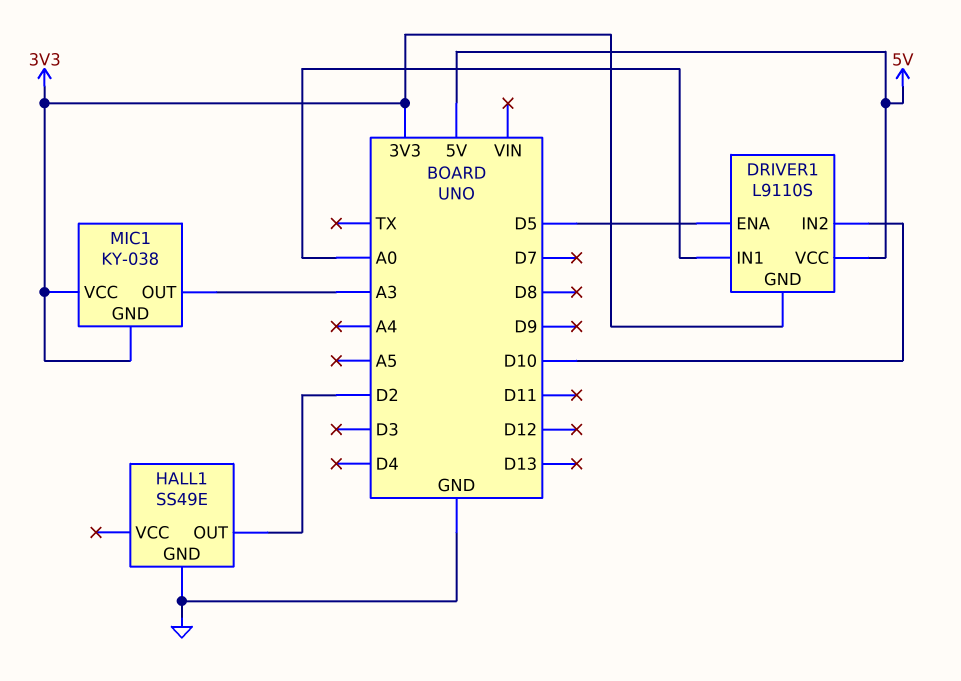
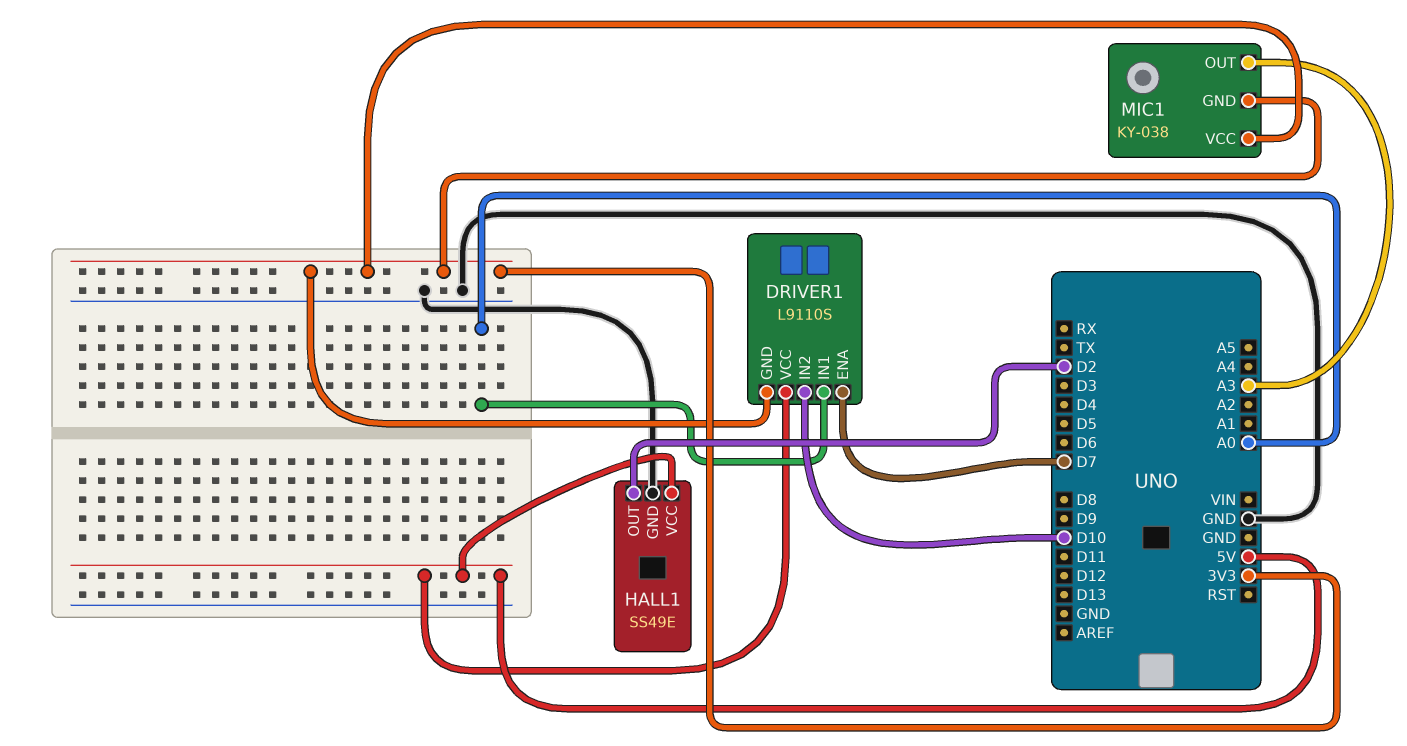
DRIVER1 pin ENA: D5 -> D7
HALL1 pin VCC: none -> 5V

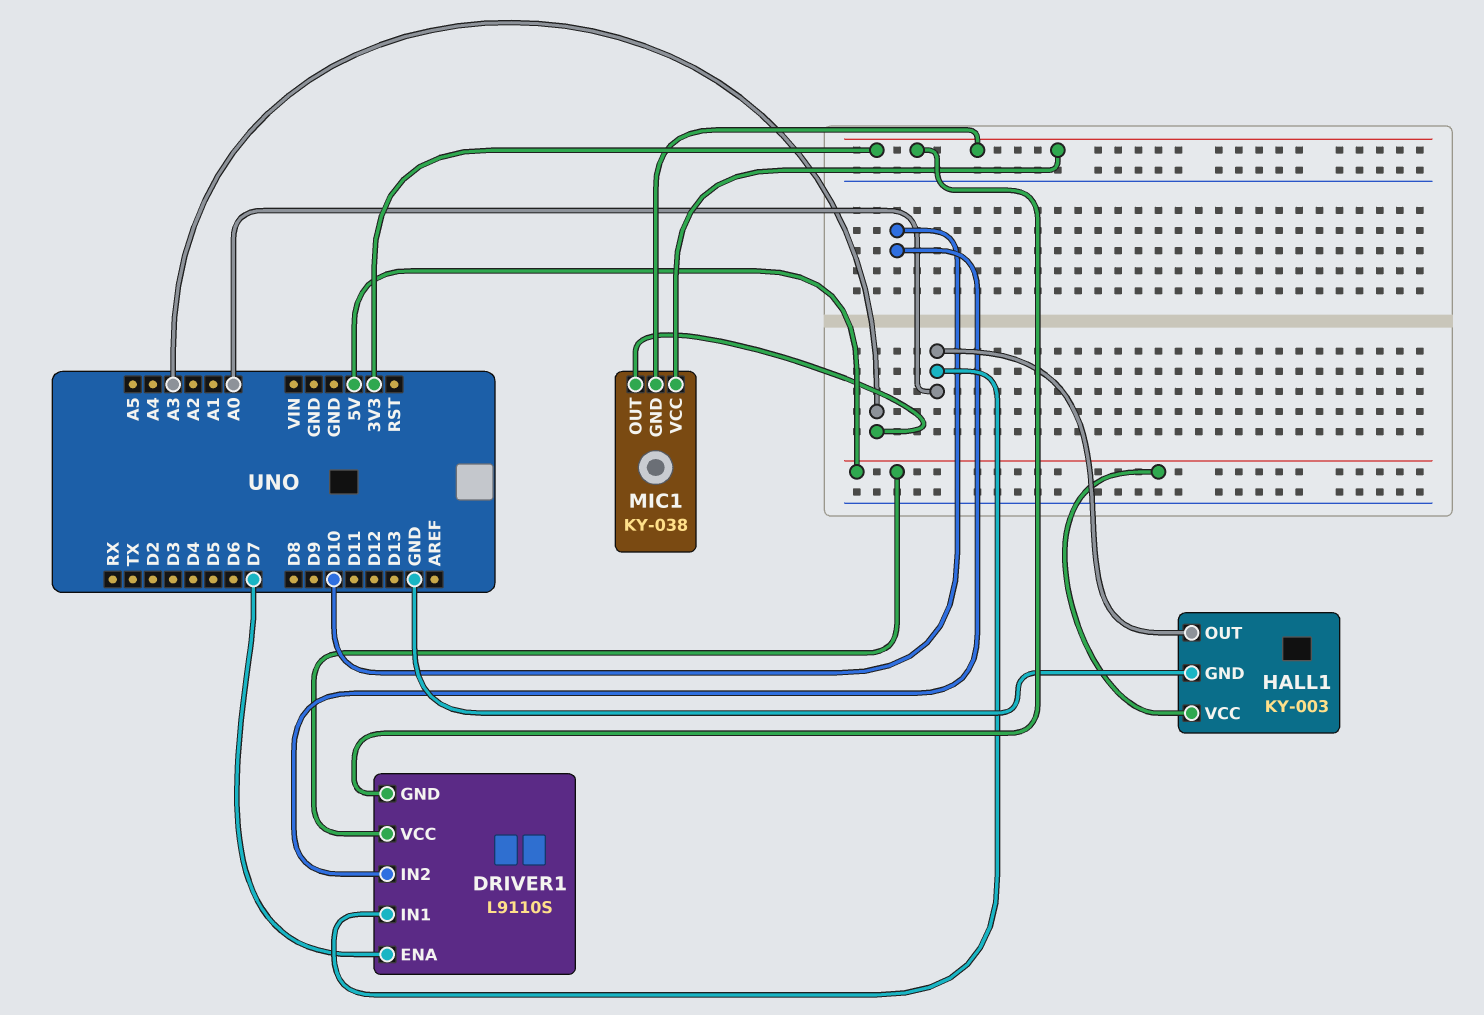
HALL1: SS49E -> KY-003
HALL1 pin OUT: D2 -> A0

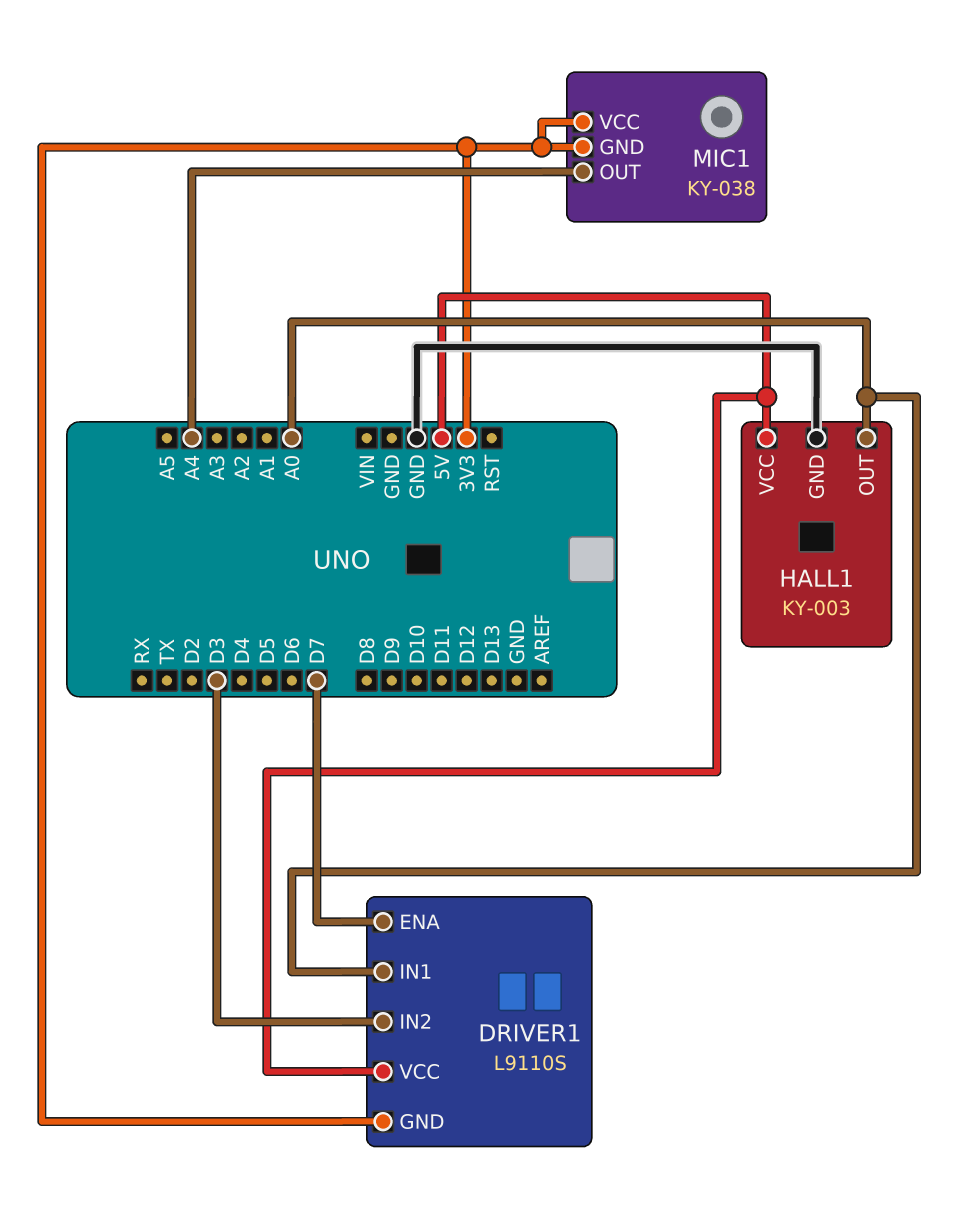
DRIVER1 pin IN2: D10 -> D3
MIC1 pin OUT: A3 -> A4

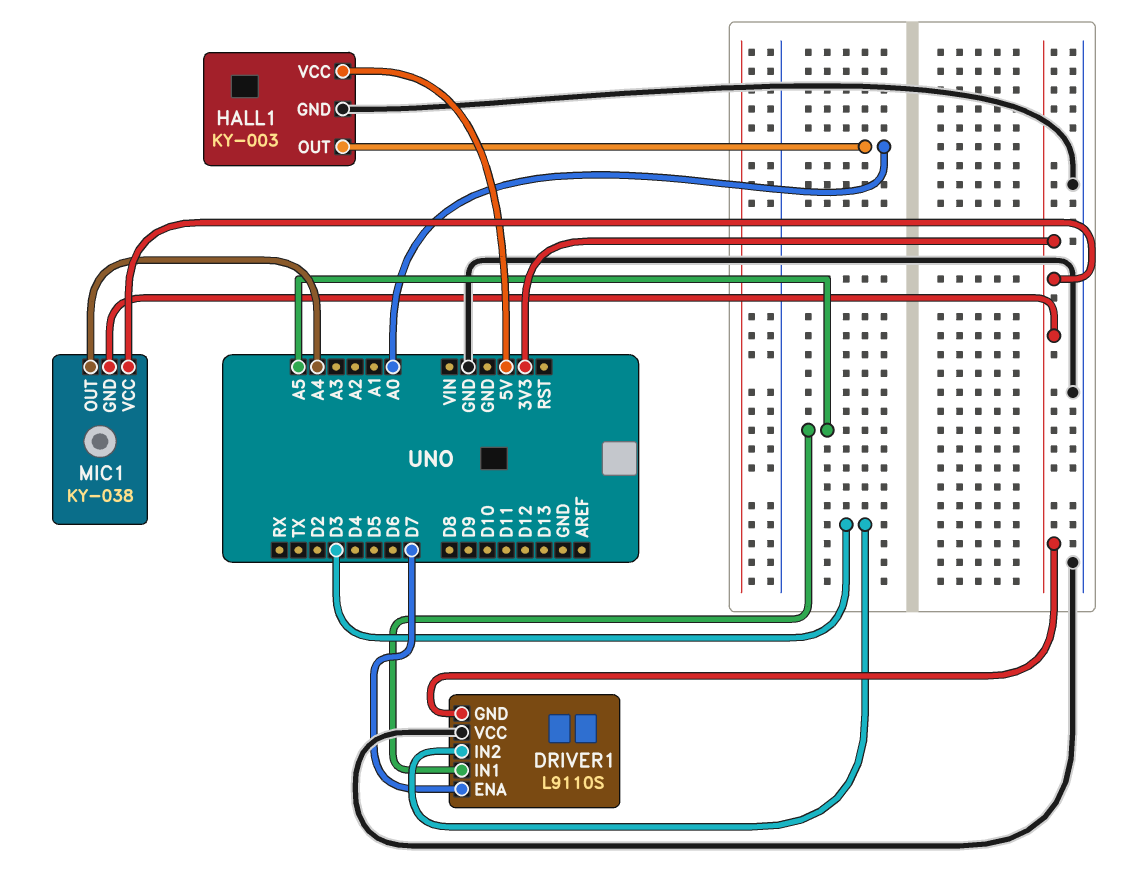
DRIVER1 pin IN1: A0 -> A5
DRIVER1 pin VCC: 5V -> GND

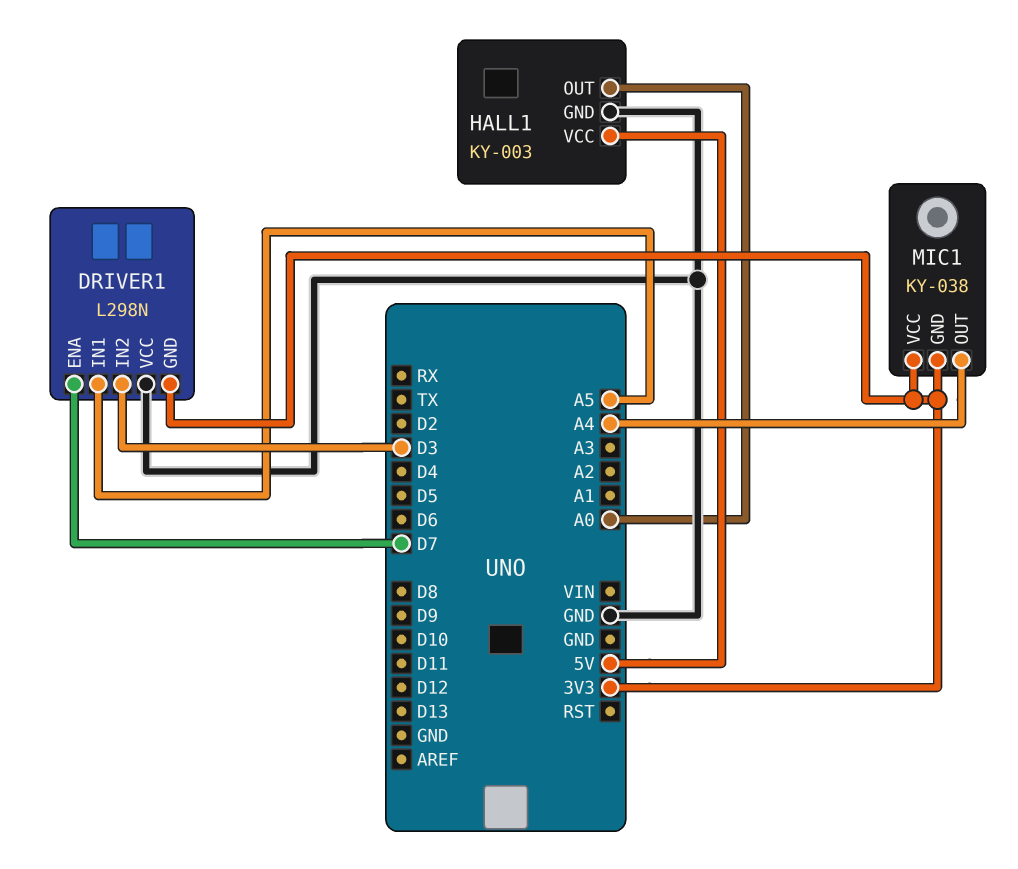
DRIVER1: L9110S -> L298N

